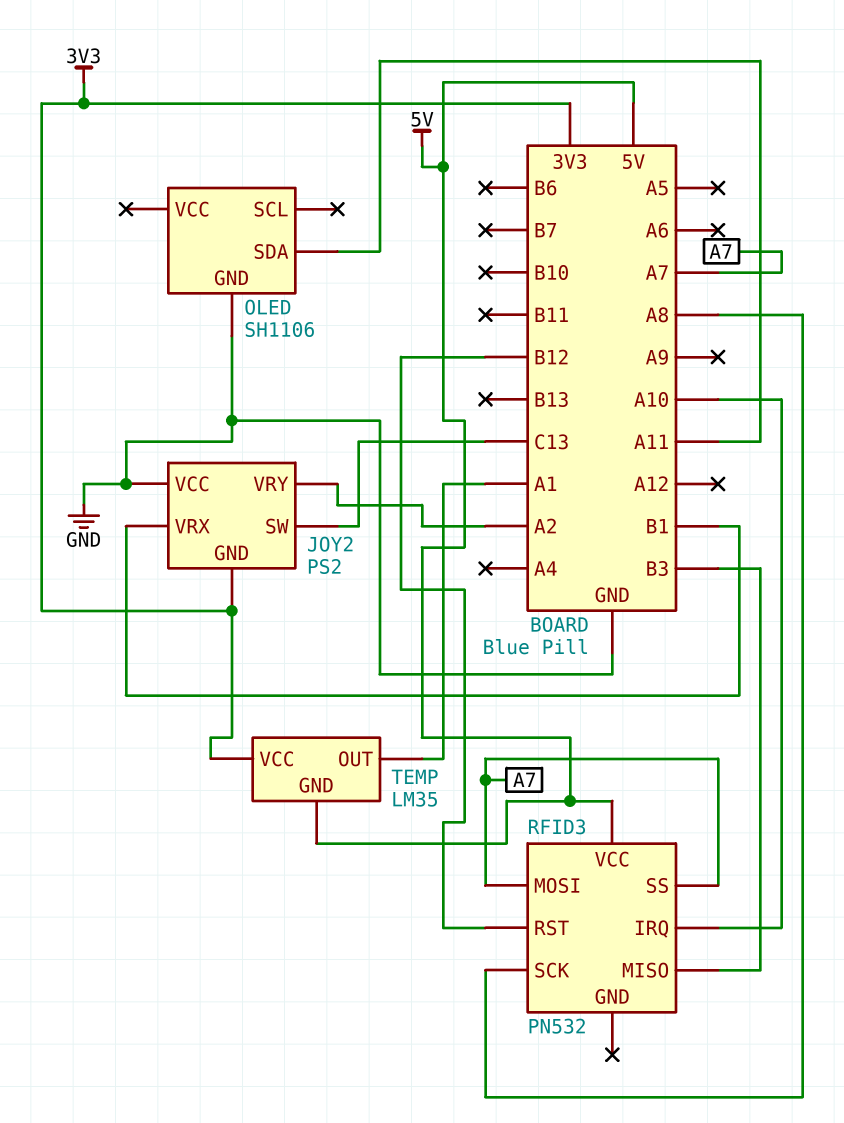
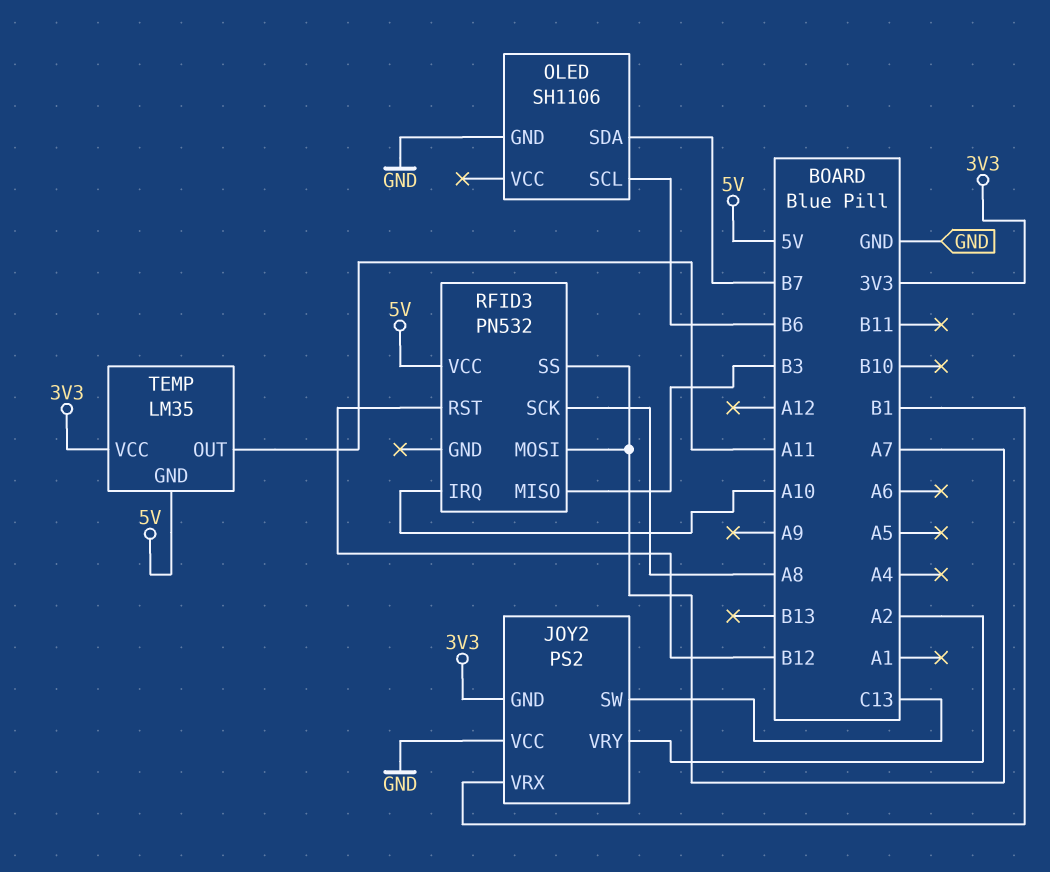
OLED pin SCL: none -> B6
OLED pin SDA: A11 -> B7
TEMP pin OUT: A1 -> A11

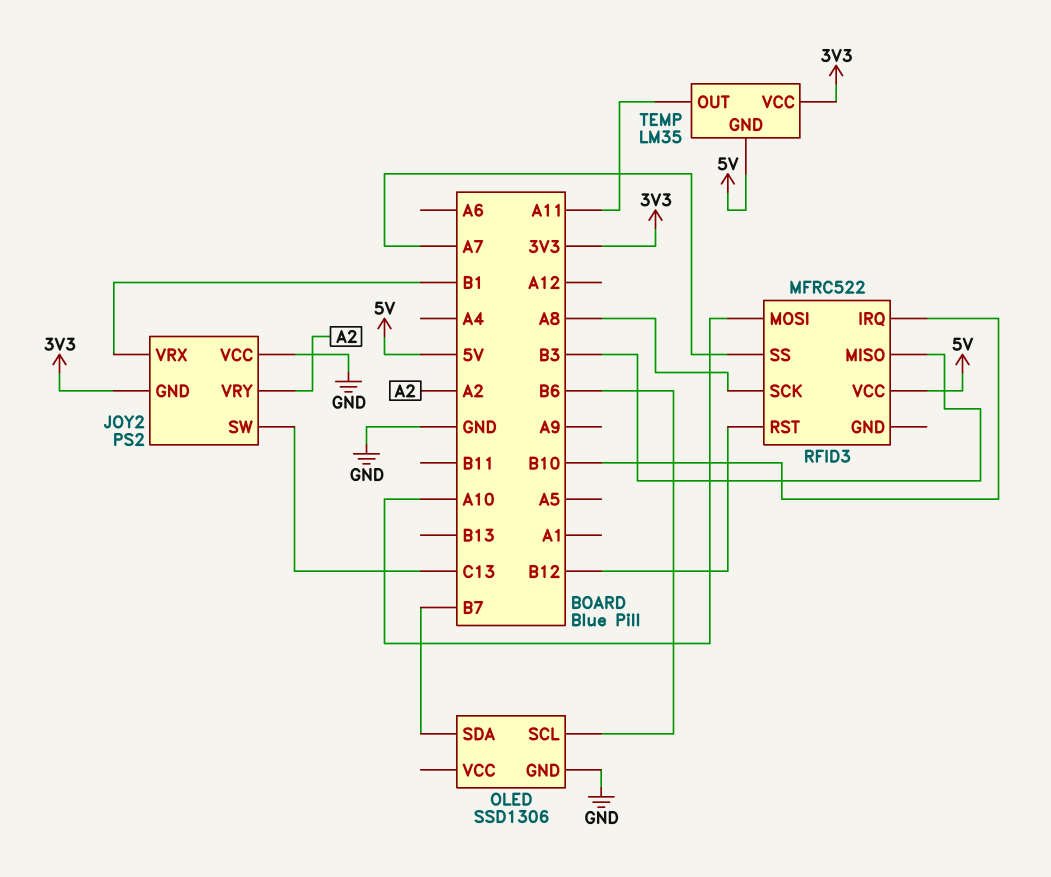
OLED: SH1106 -> SSD1306
RFID3: PN532 -> MFRC522
RFID3 pin IRQ: A10 -> B10
RFID3 pin MOSI: A7 -> A10

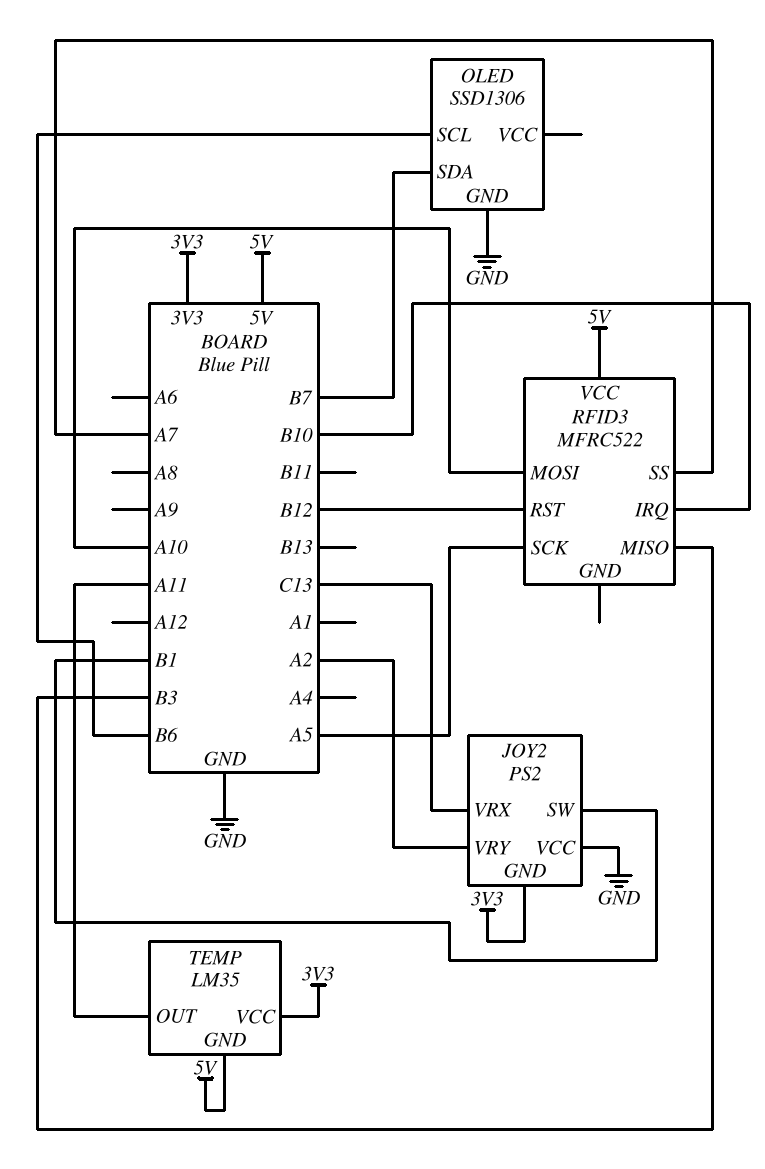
JOY2 pin SW: C13 -> B1
JOY2 pin VRX: B1 -> C13
RFID3 pin SCK: A8 -> A5

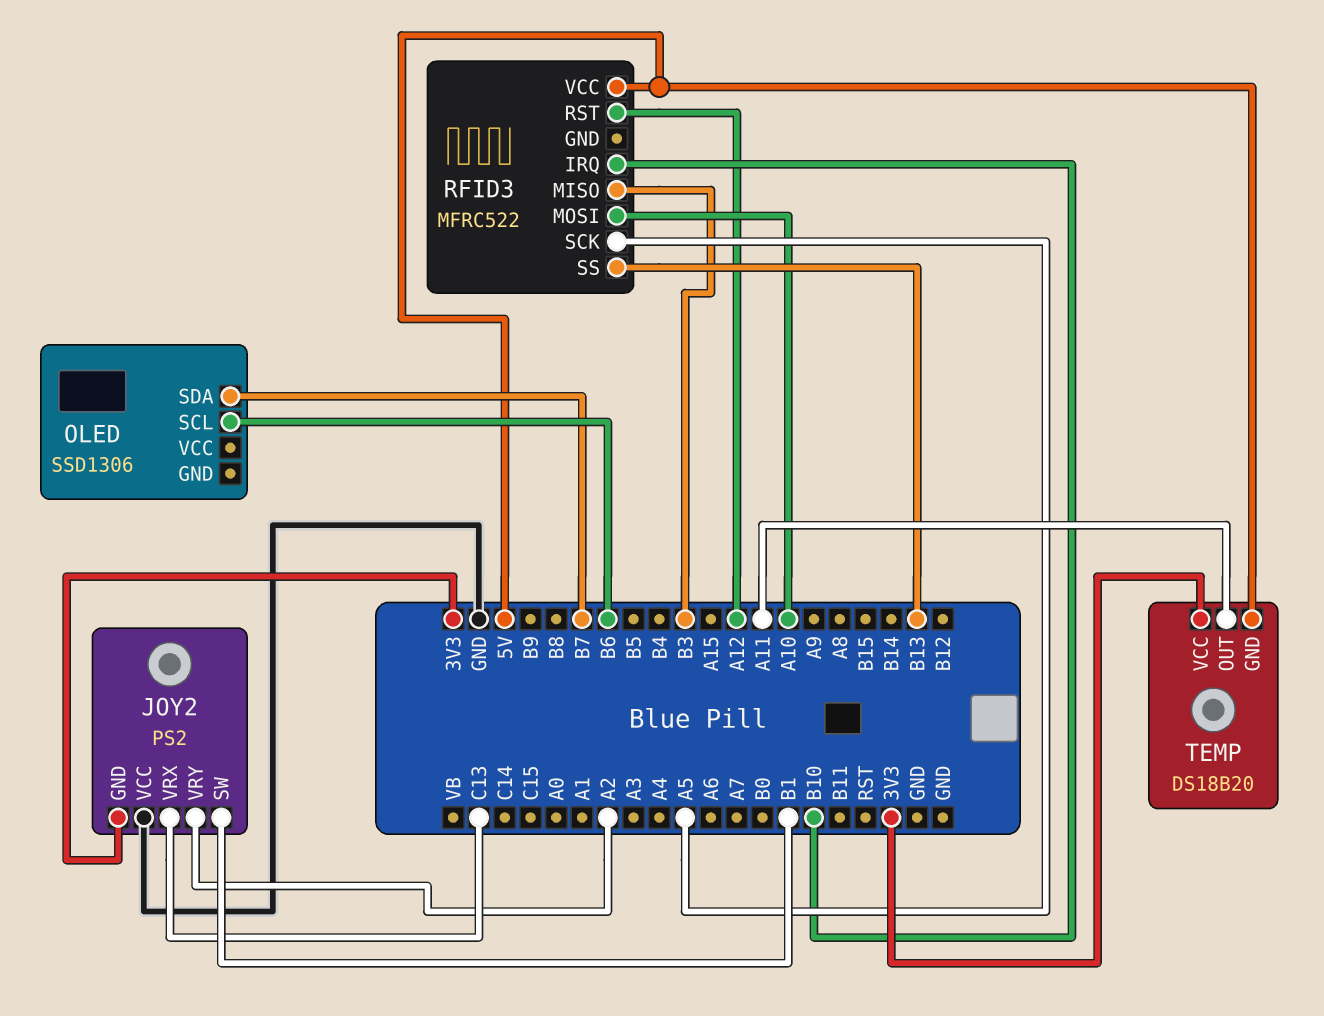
OLED pin GND: GND -> none
RFID3 pin RST: B12 -> A12
RFID3 pin SS: A7 -> B13
TEMP: LM35 -> DS18B20

